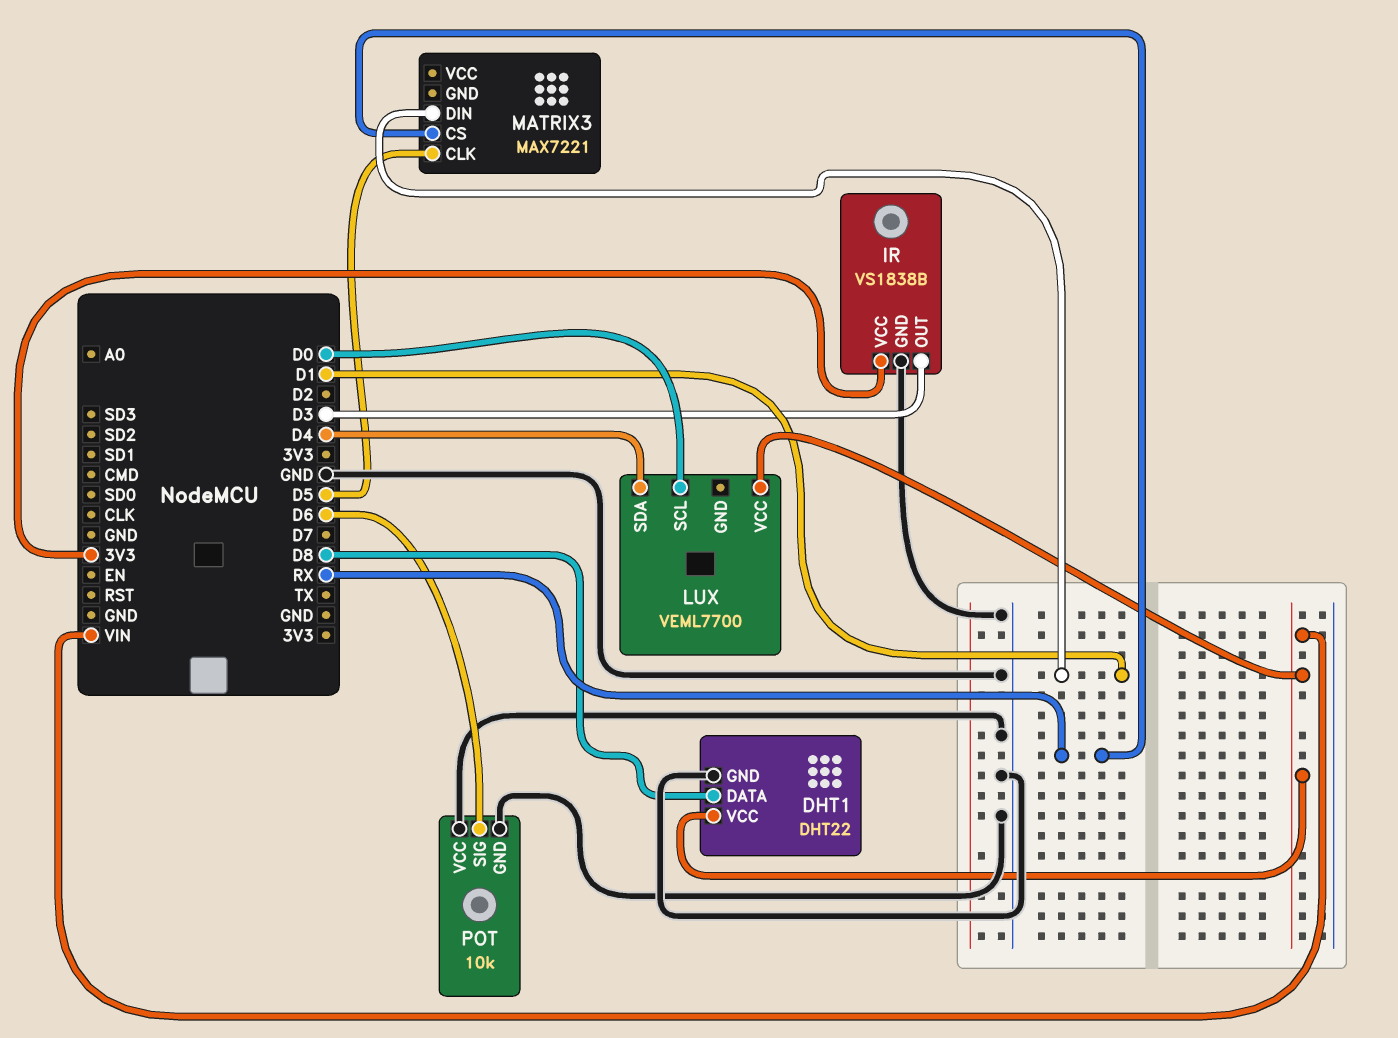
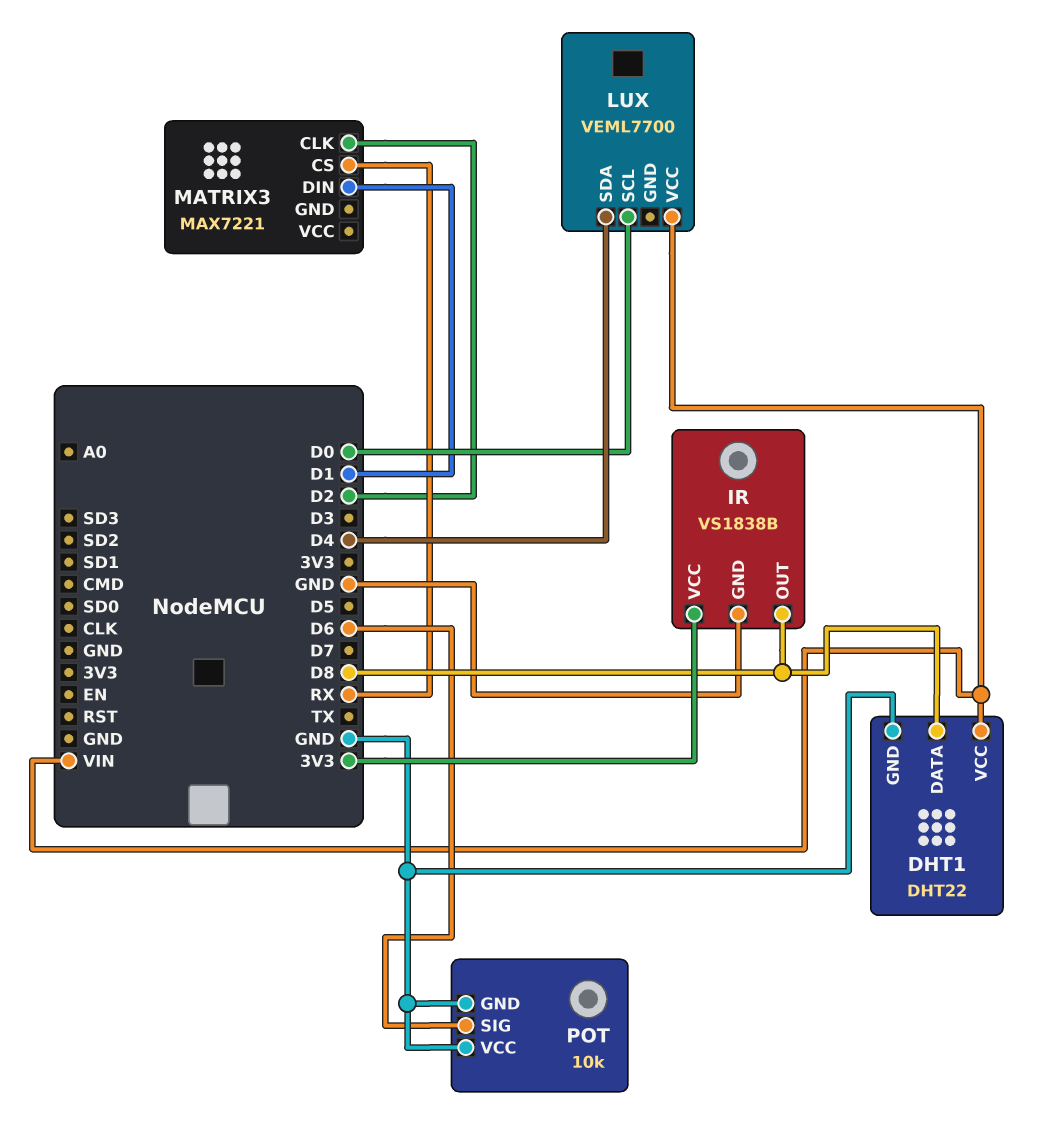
IR pin OUT: D3 -> D8
MATRIX3 pin CLK: D5 -> D2

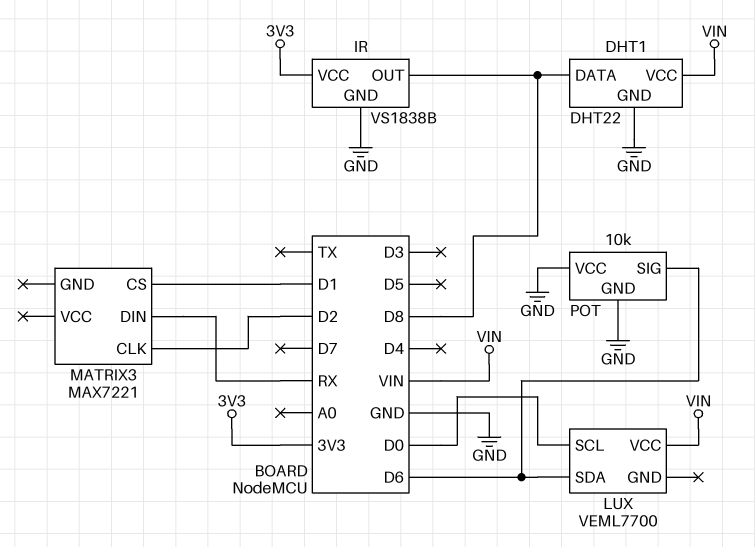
LUX pin SDA: D4 -> D6
MATRIX3 pin CS: RX -> D1
MATRIX3 pin DIN: D1 -> RX

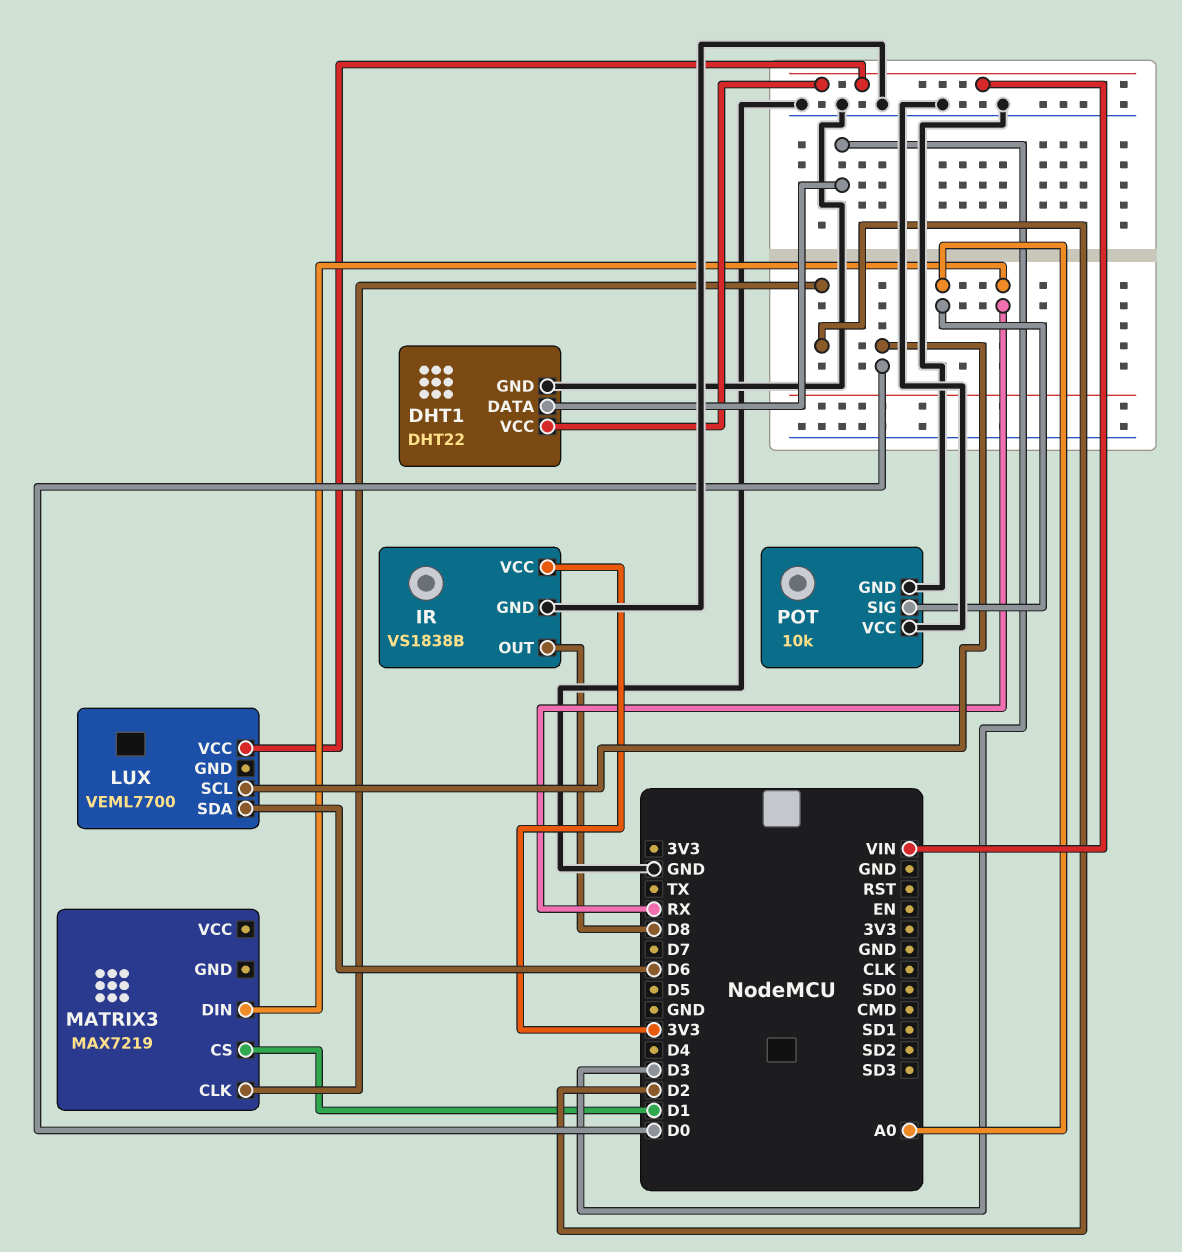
DHT1 pin DATA: D8 -> D3
MATRIX3: MAX7221 -> MAX7219
POT pin SIG: D6 -> A0

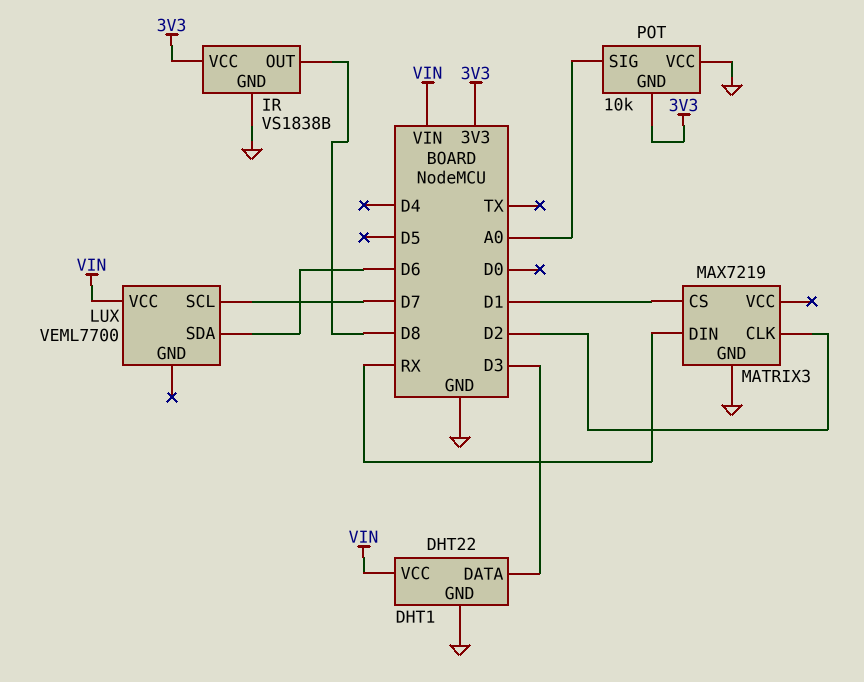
LUX pin SCL: D0 -> D7
MATRIX3 pin GND: none -> GND
POT pin GND: GND -> 3V3

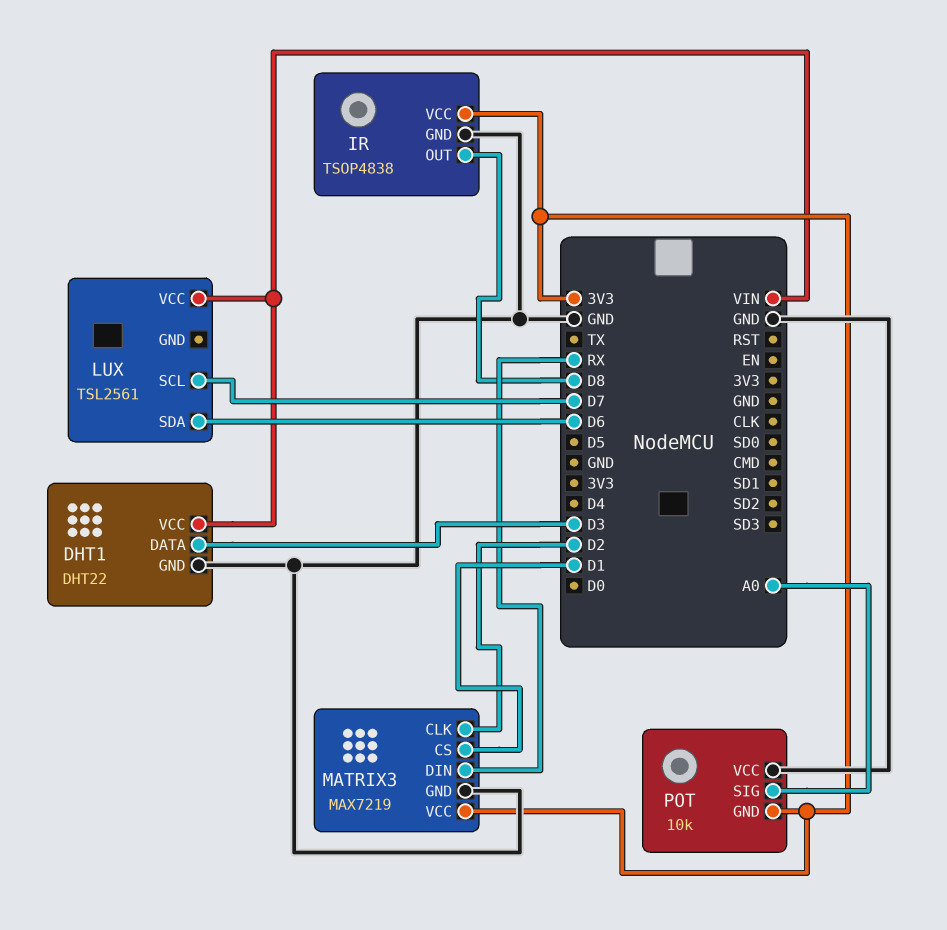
IR: VS1838B -> TSOP4838
LUX: VEML7700 -> TSL2561
MATRIX3 pin VCC: none -> 3V3

